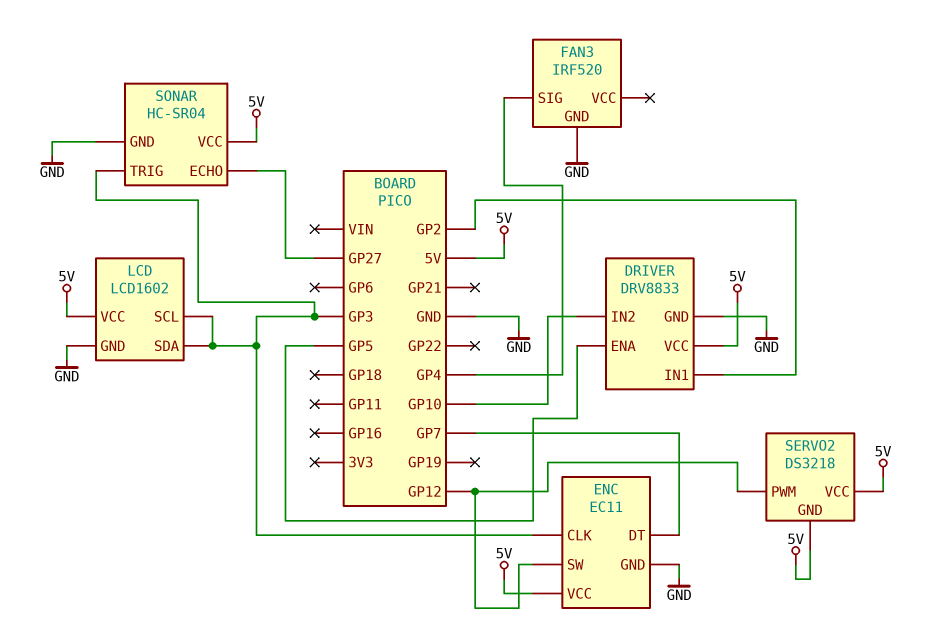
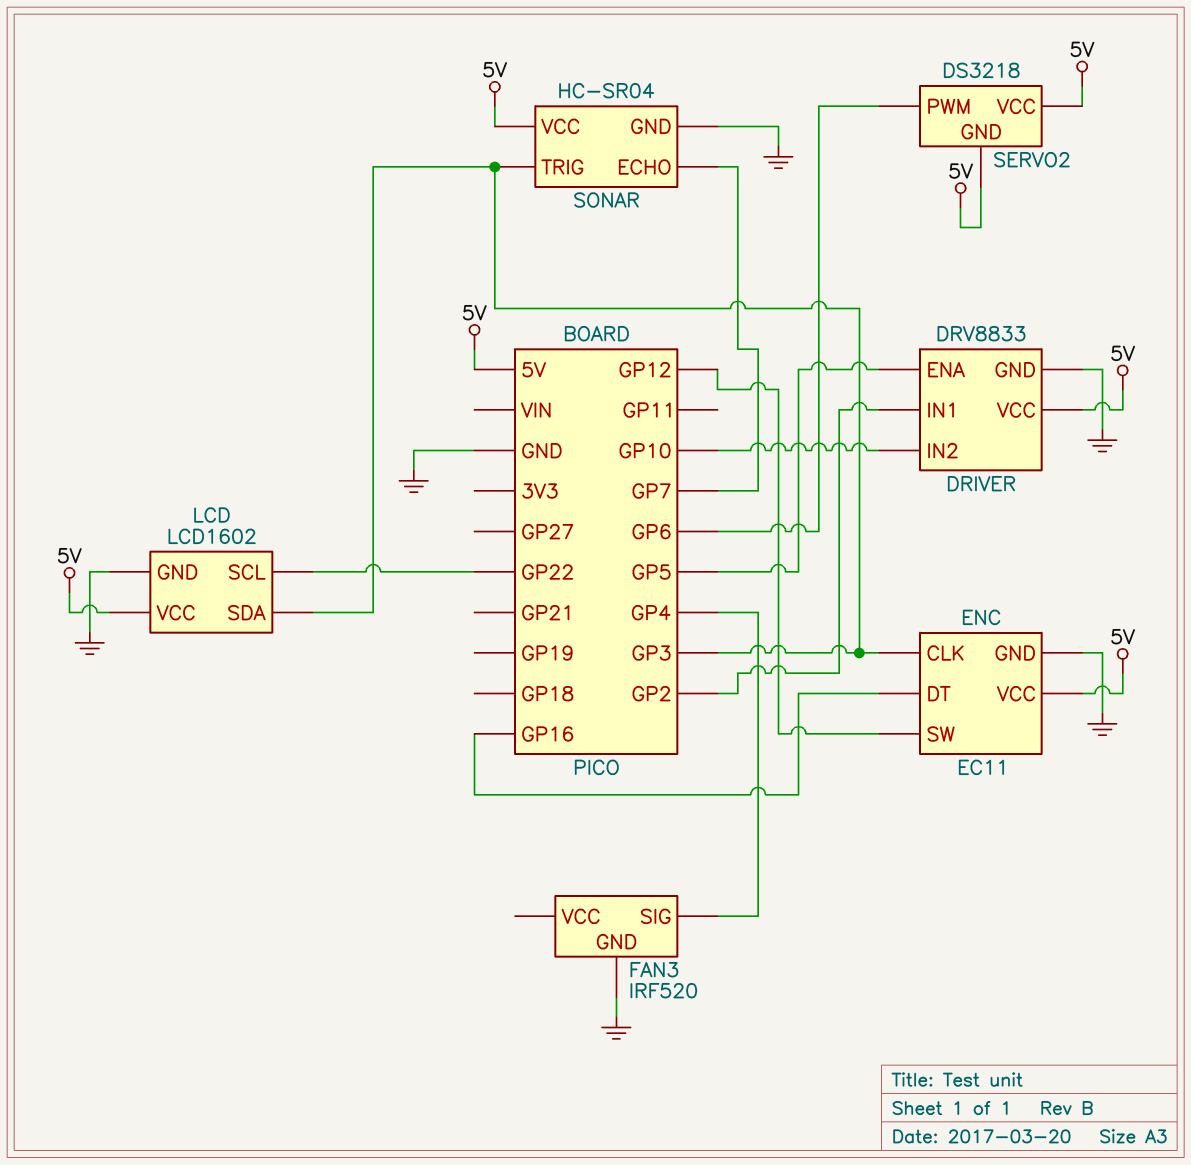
ENC pin DT: GP7 -> GP16
LCD pin SCL: GP3 -> GP22
SERVO2 pin PWM: GP12 -> GP6
SONAR pin ECHO: GP27 -> GP7

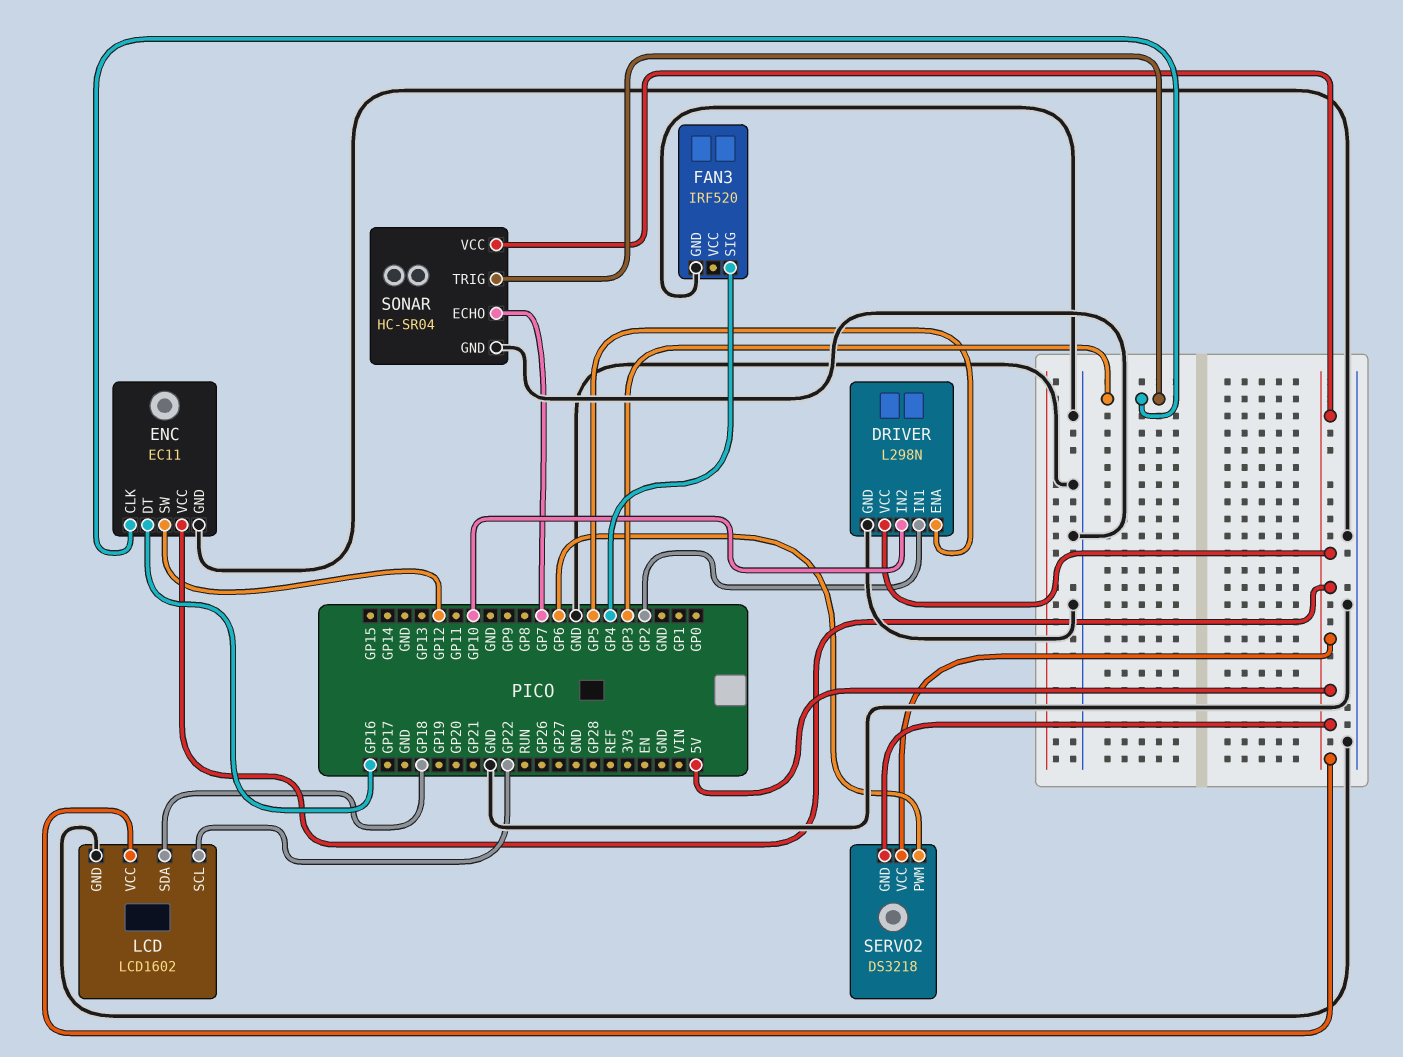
DRIVER: DRV8833 -> L298N
LCD pin SDA: GP3 -> GP18

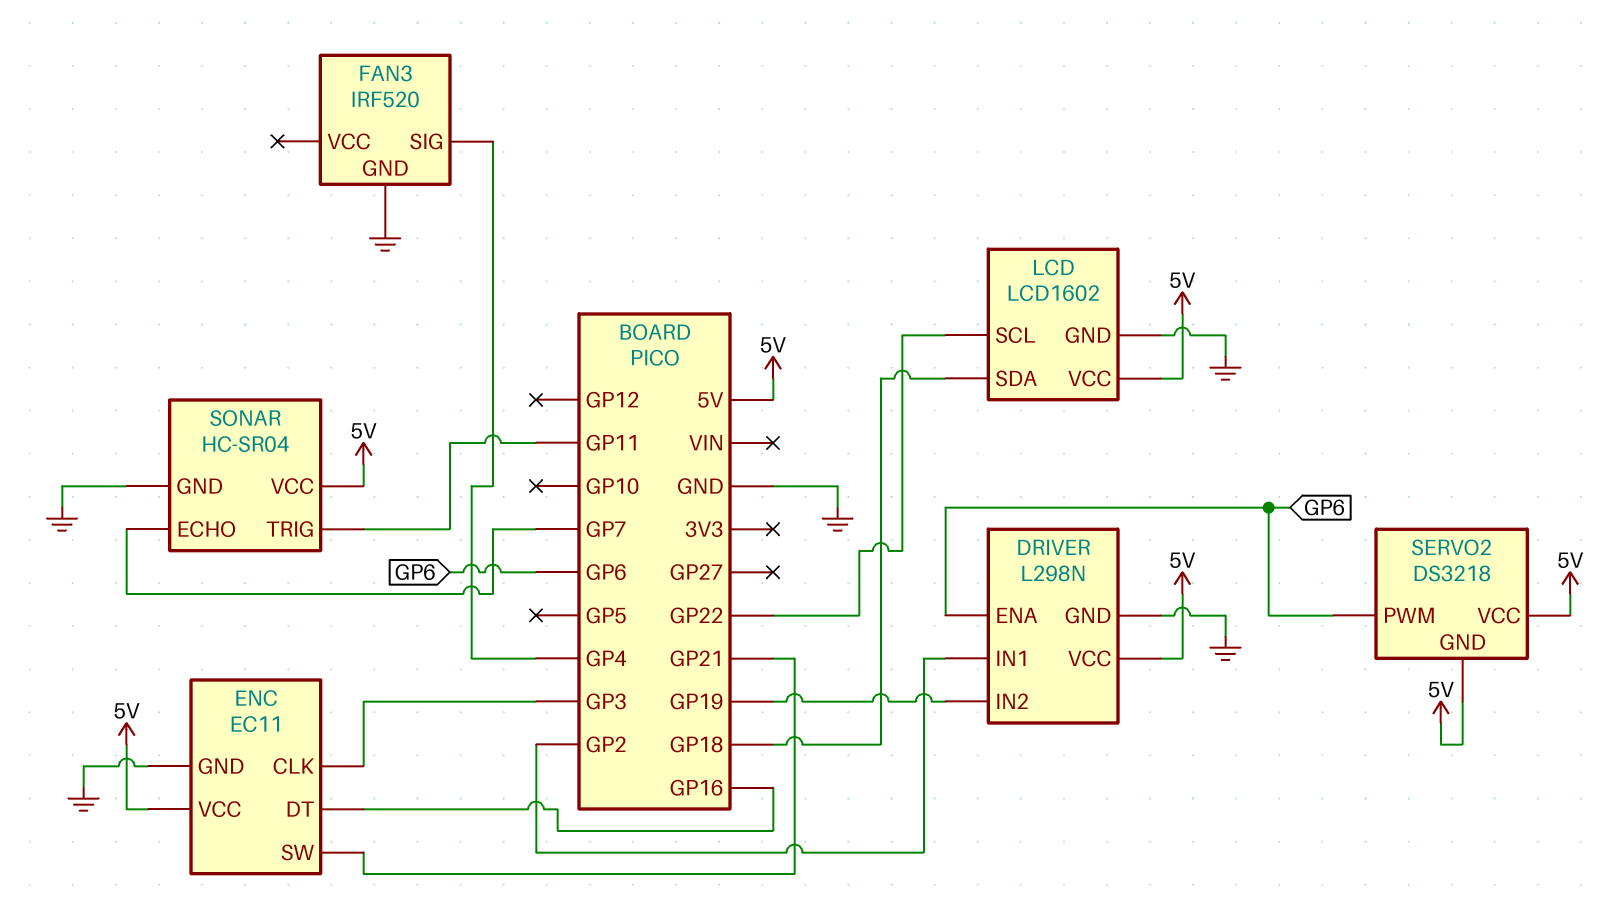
DRIVER pin ENA: GP5 -> GP6
DRIVER pin IN2: GP10 -> GP19
ENC pin SW: GP12 -> GP21
SONAR pin TRIG: GP3 -> GP11

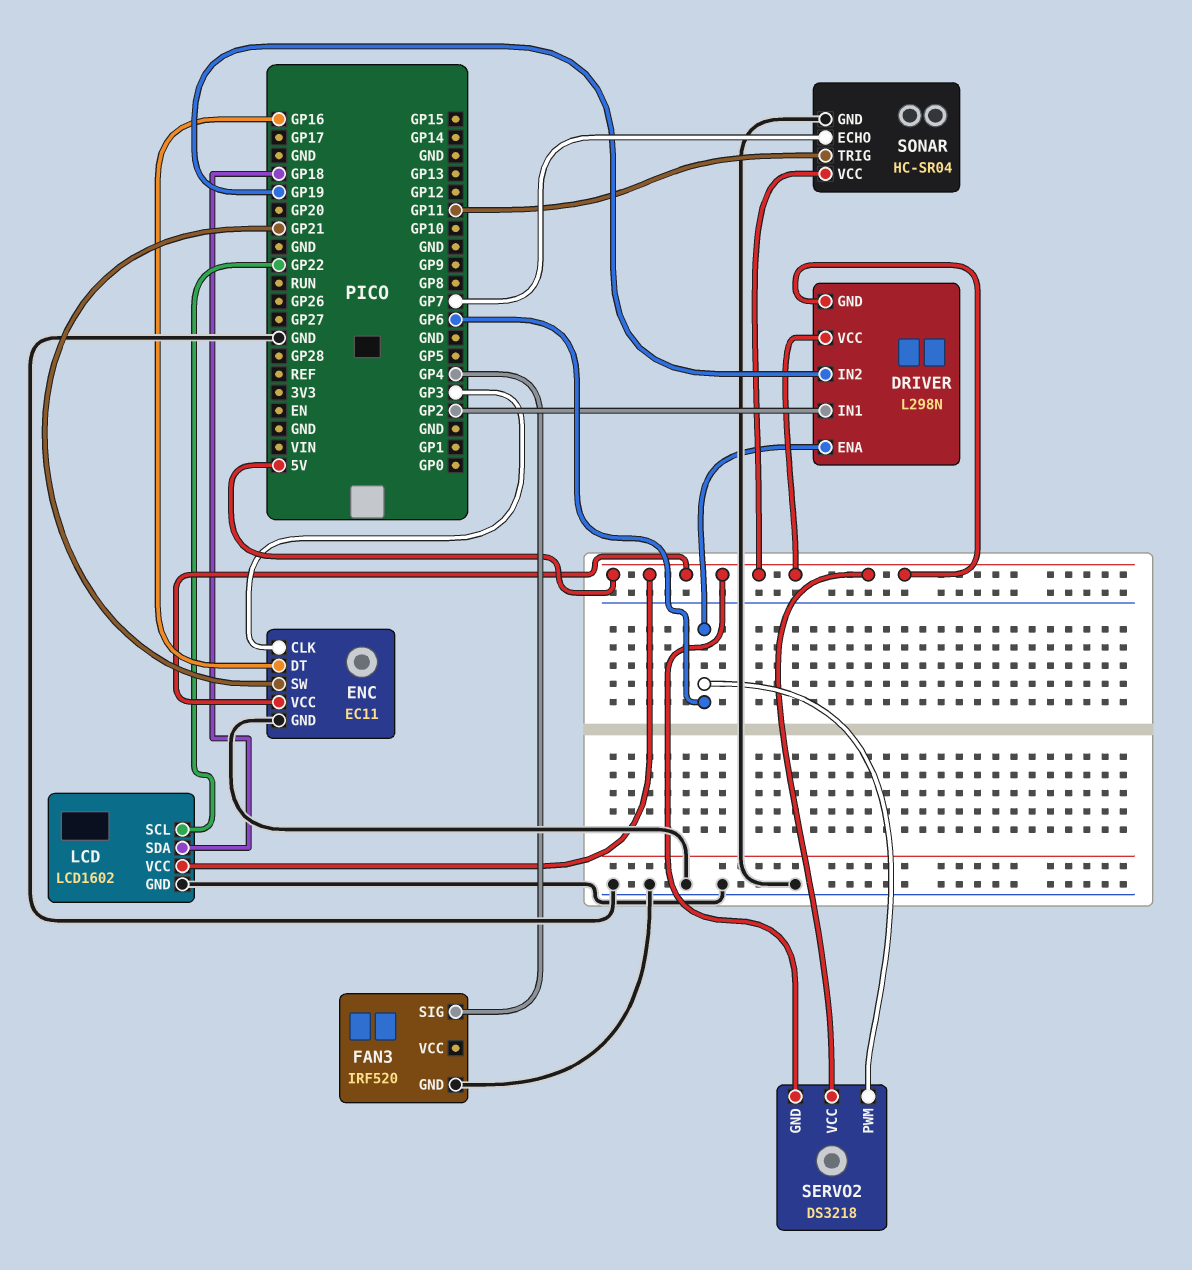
DRIVER pin GND: GND -> 5V

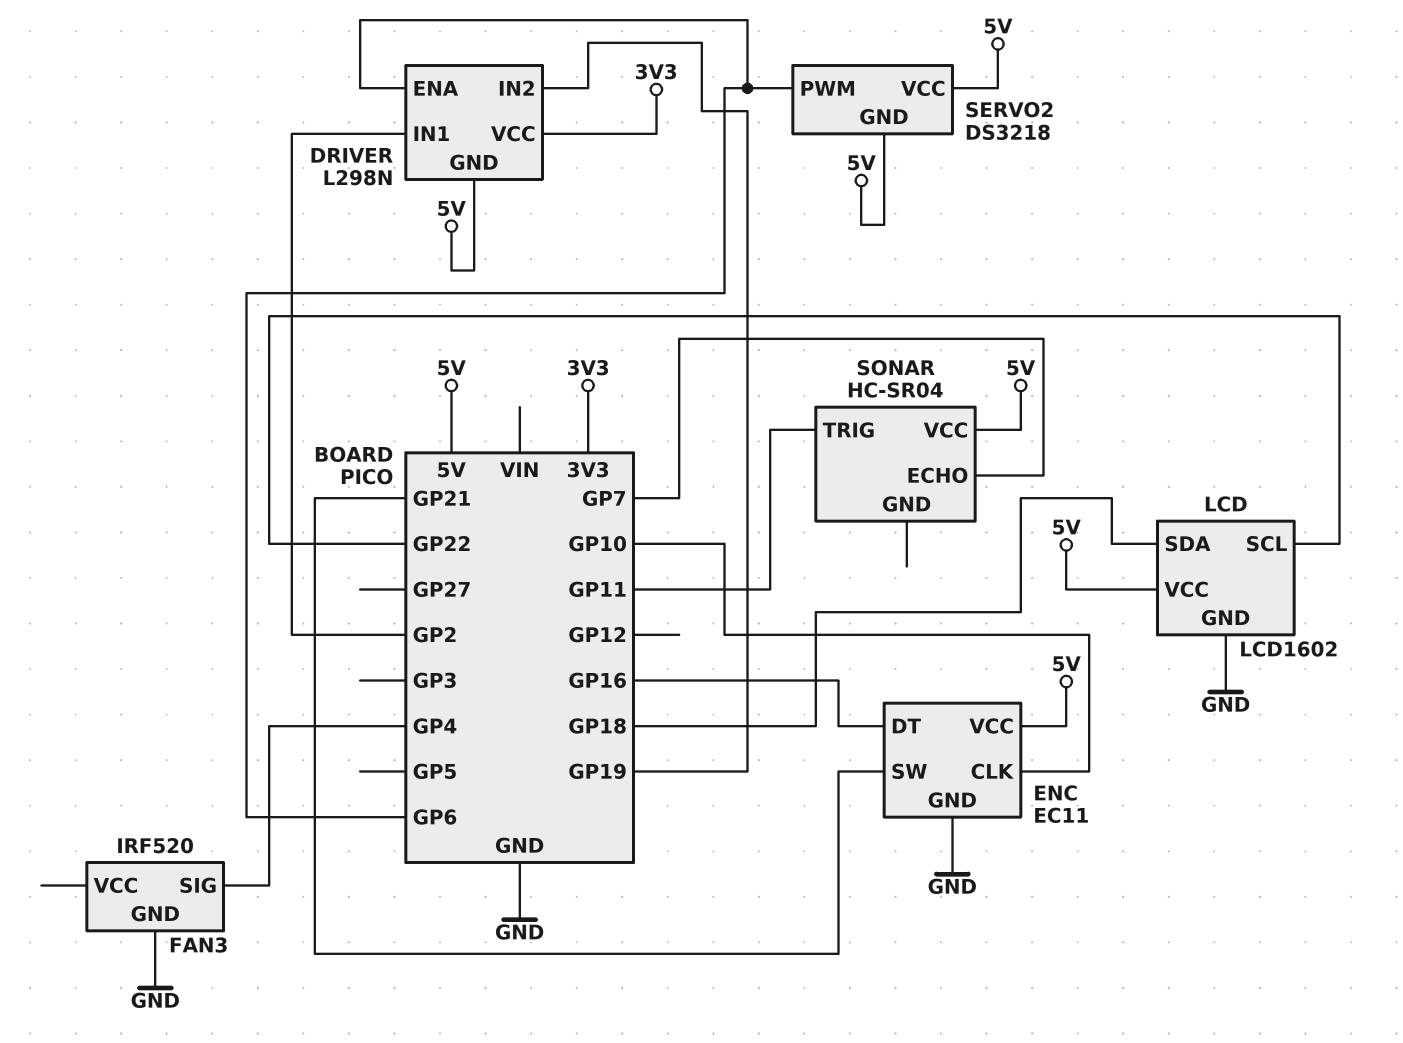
DRIVER pin VCC: 5V -> 3V3
ENC pin CLK: GP3 -> GP10
SONAR pin GND: GND -> none

